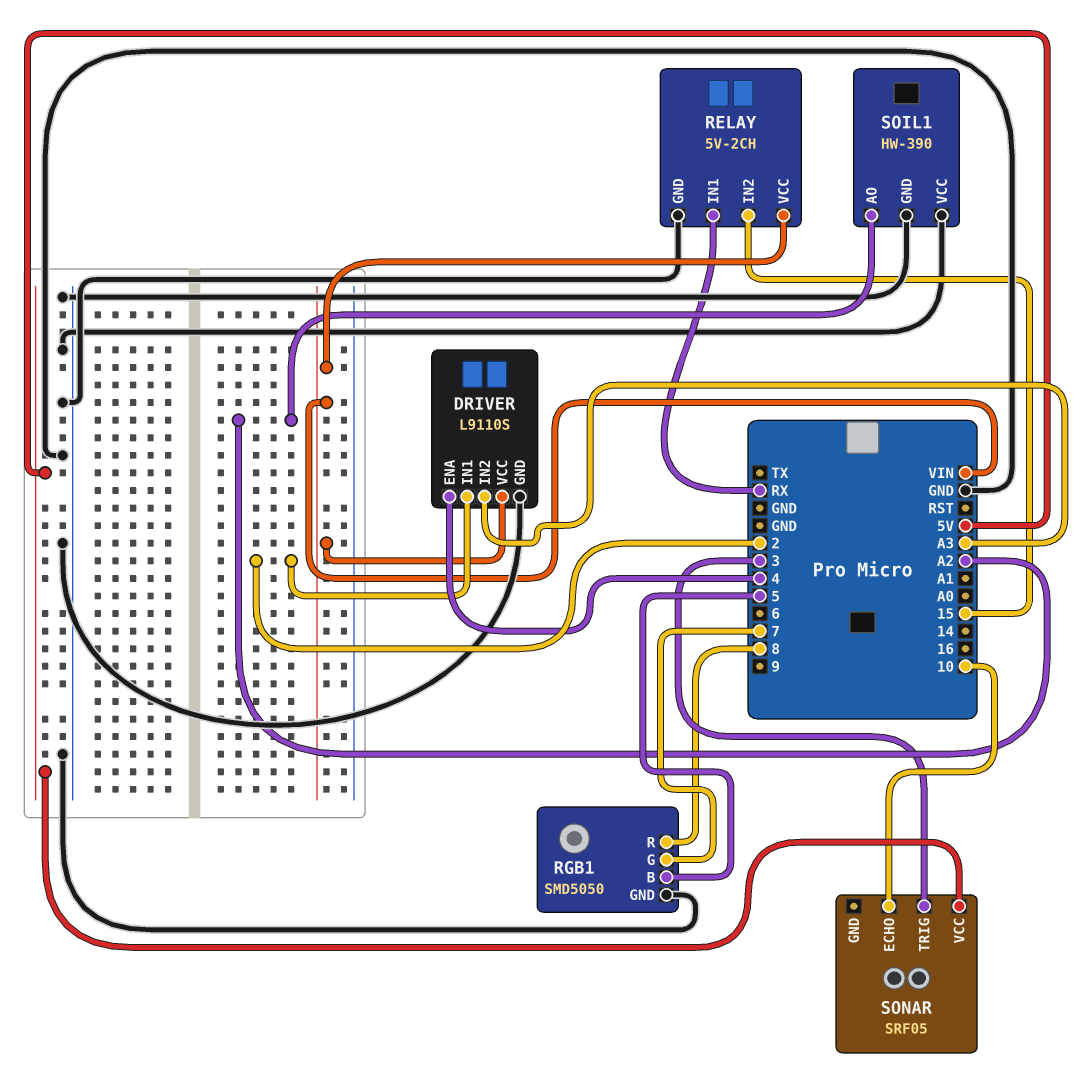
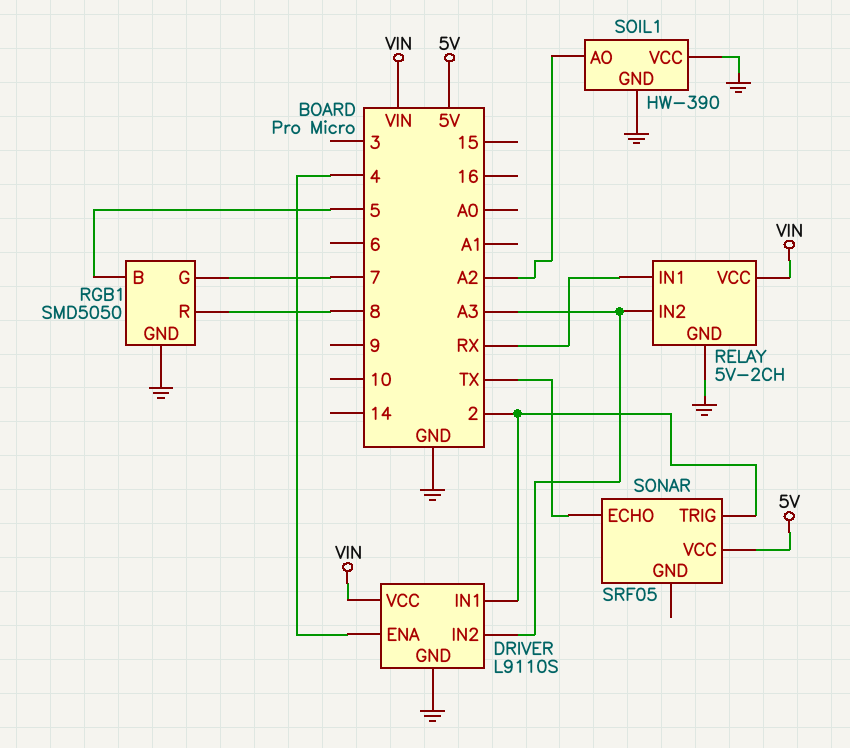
RELAY pin IN2: 15 -> A3
SONAR pin ECHO: 10 -> TX
SONAR pin TRIG: 3 -> 2

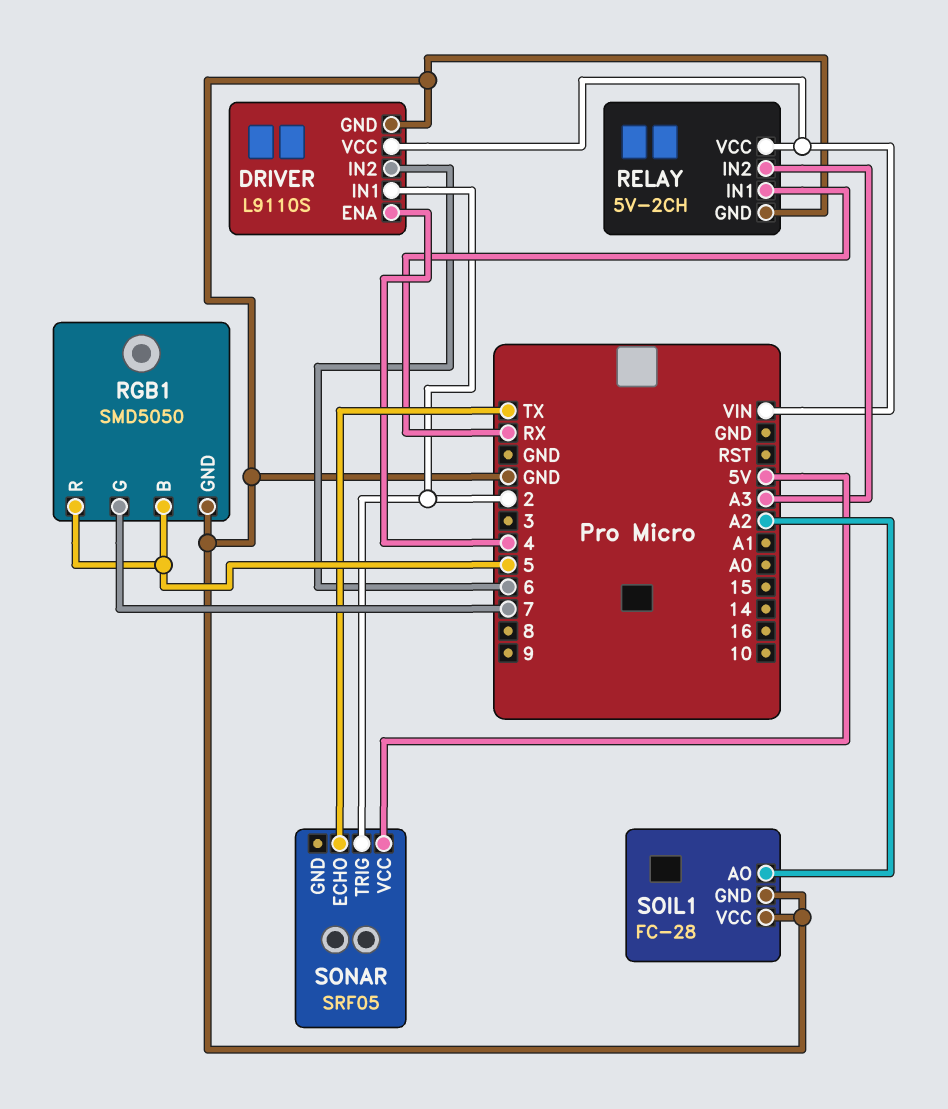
DRIVER pin IN2: A3 -> 6
RGB1 pin R: 8 -> 5
SOIL1: HW-390 -> FC-28

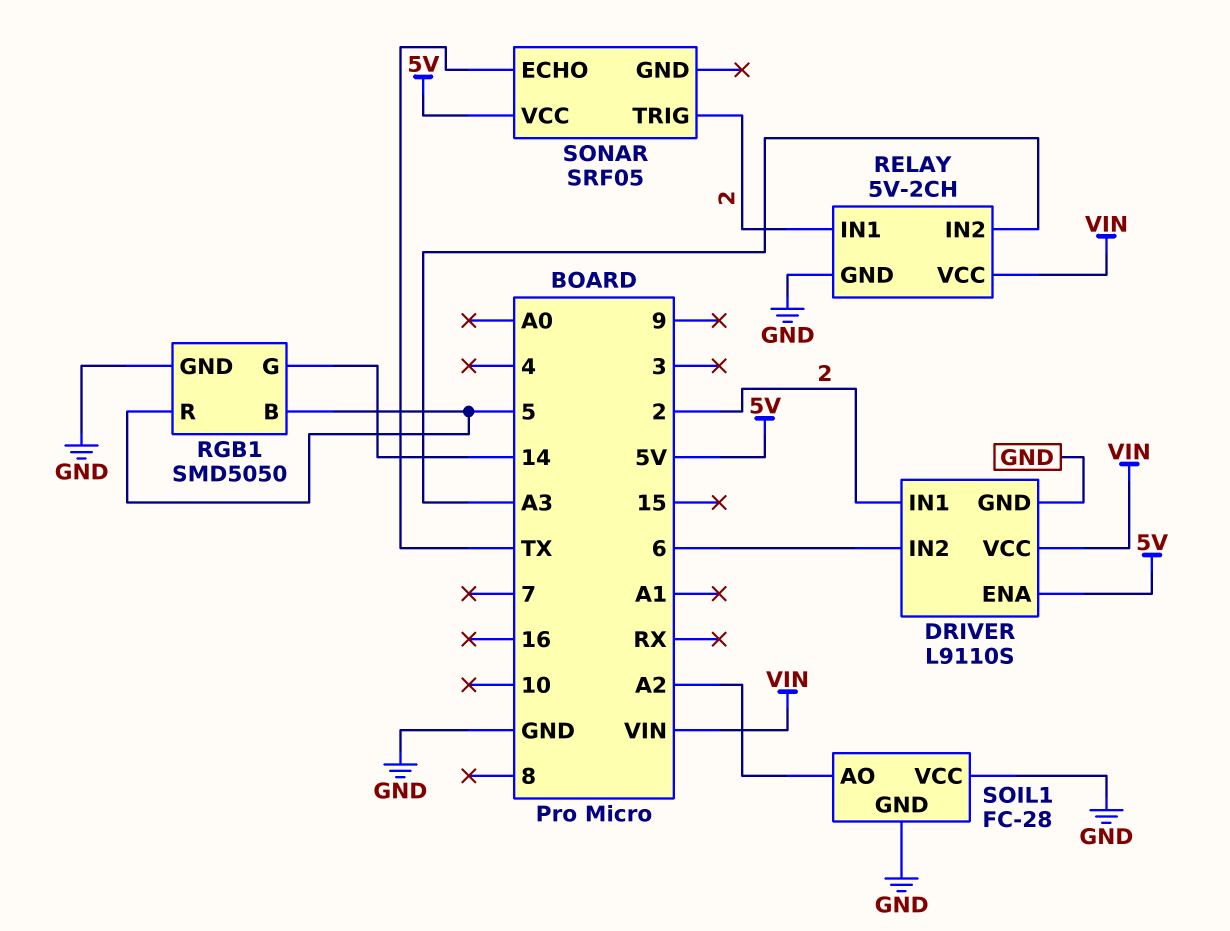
DRIVER pin ENA: 4 -> 5V
RELAY pin IN1: RX -> 2
RGB1 pin G: 7 -> 14

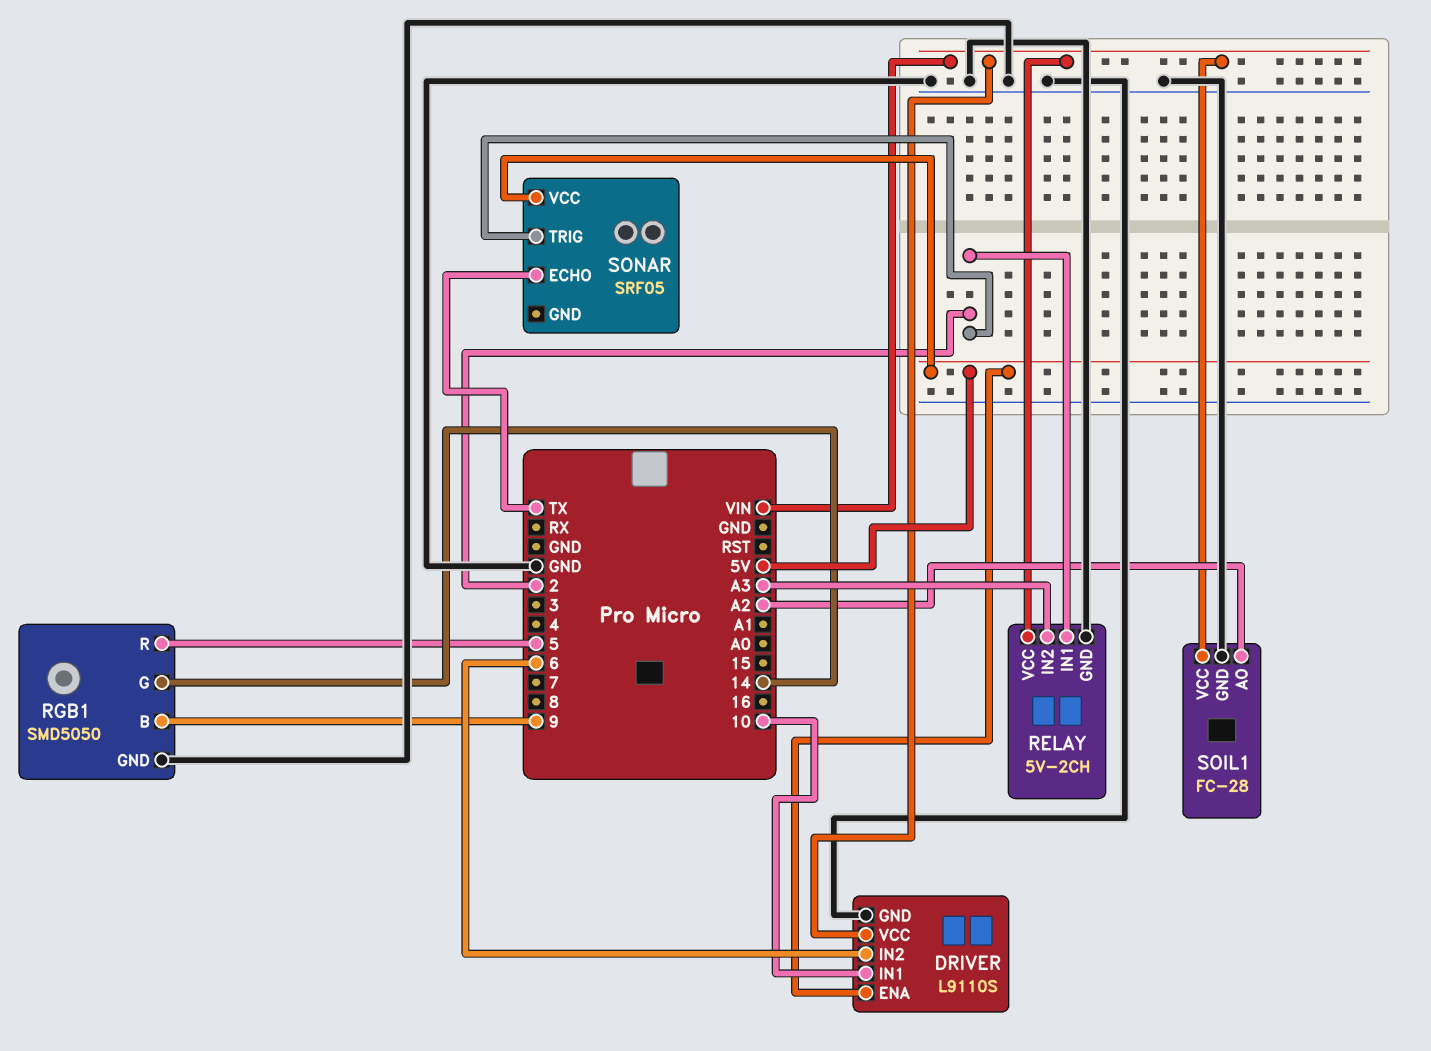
DRIVER pin IN1: 2 -> 10
RGB1 pin B: 5 -> 9
SOIL1 pin VCC: GND -> VIN

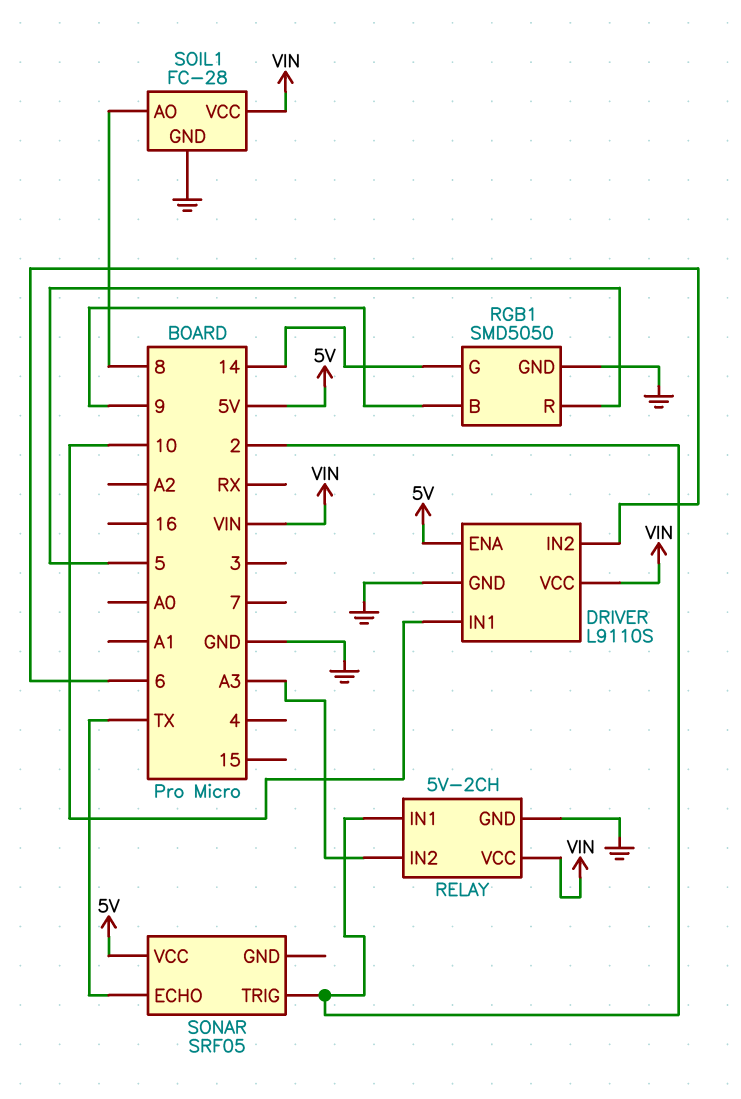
SOIL1 pin AO: A2 -> 8

